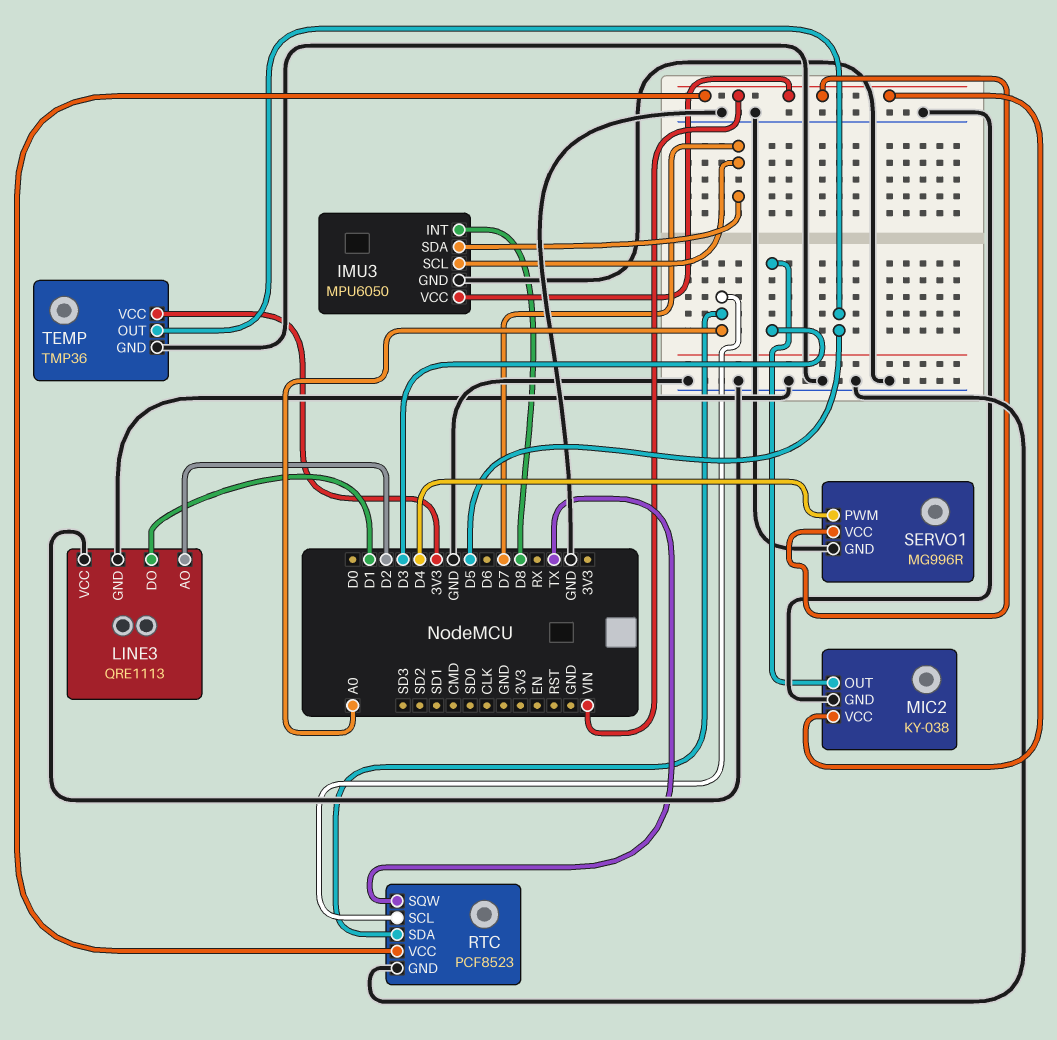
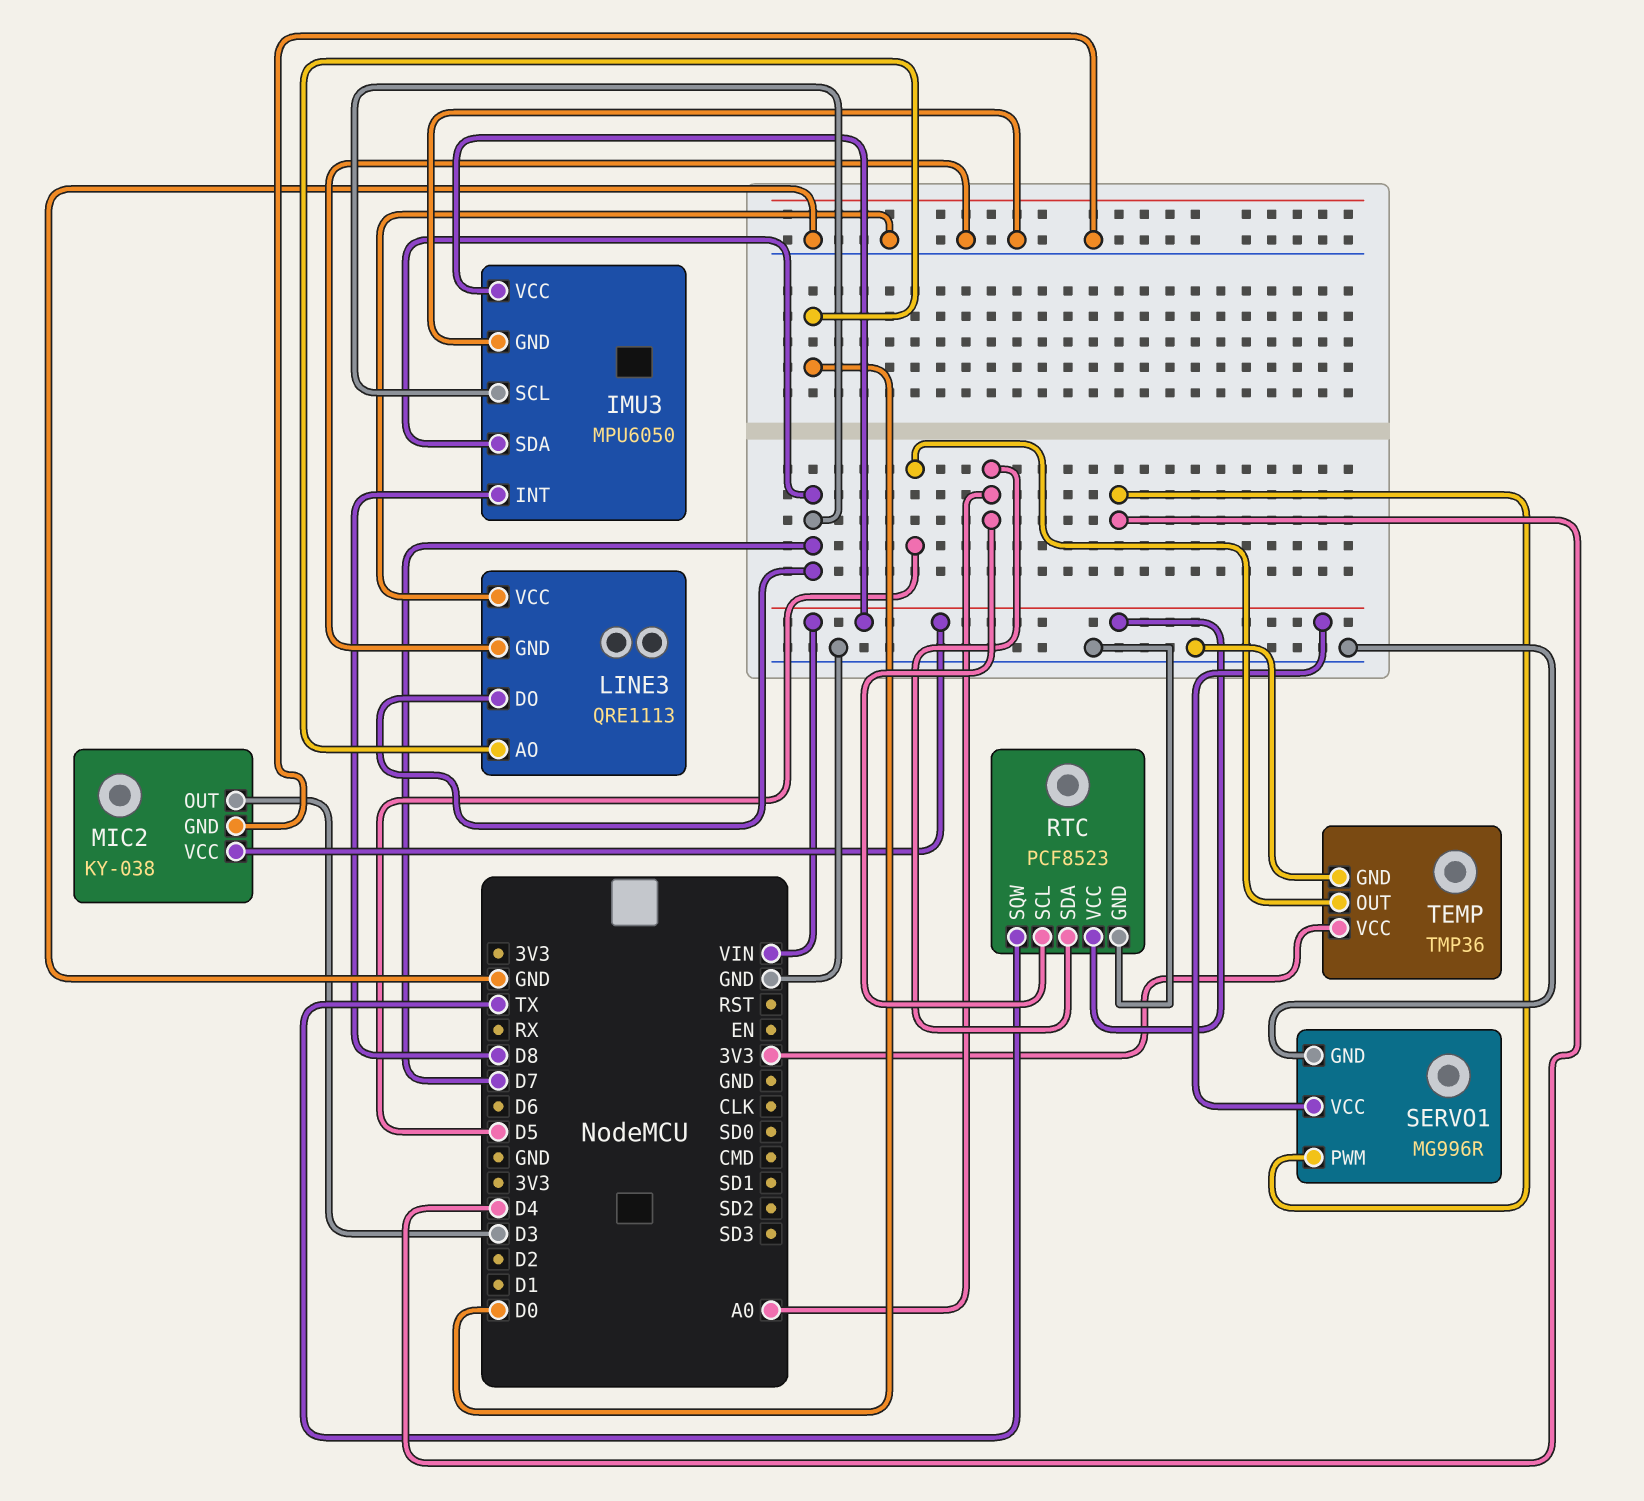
LINE3 pin AO: D2 -> D0
LINE3 pin DO: D1 -> D7

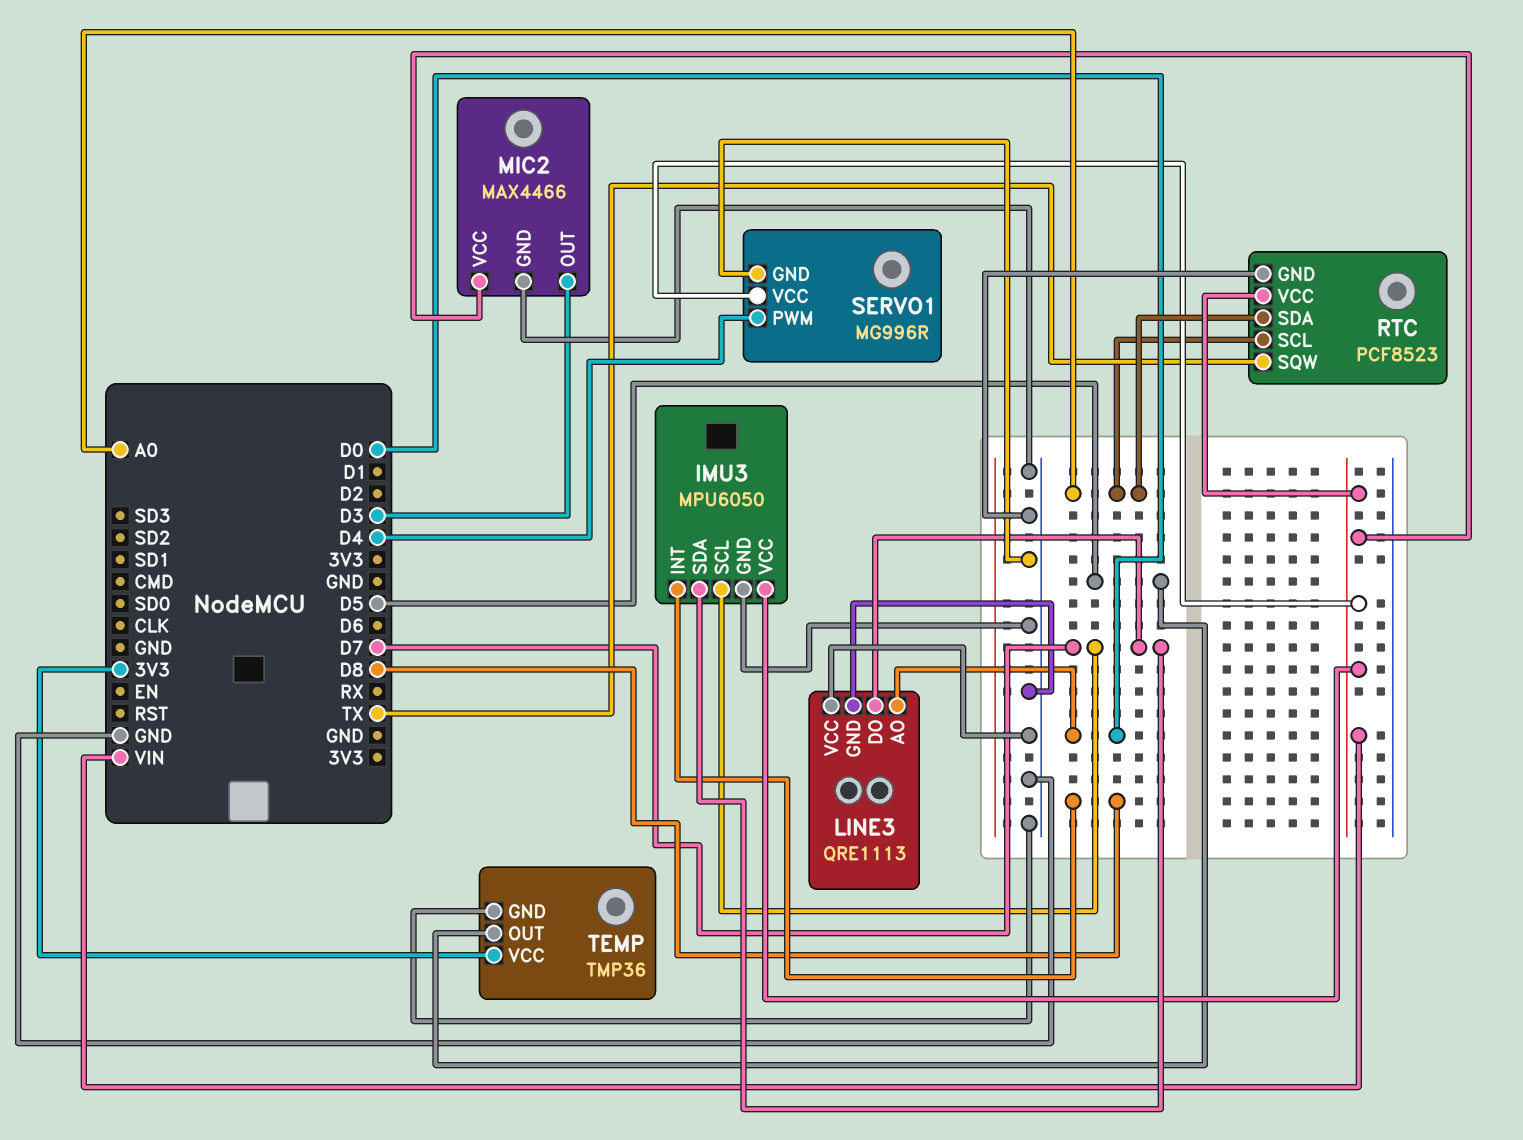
MIC2: KY-038 -> MAX4466

